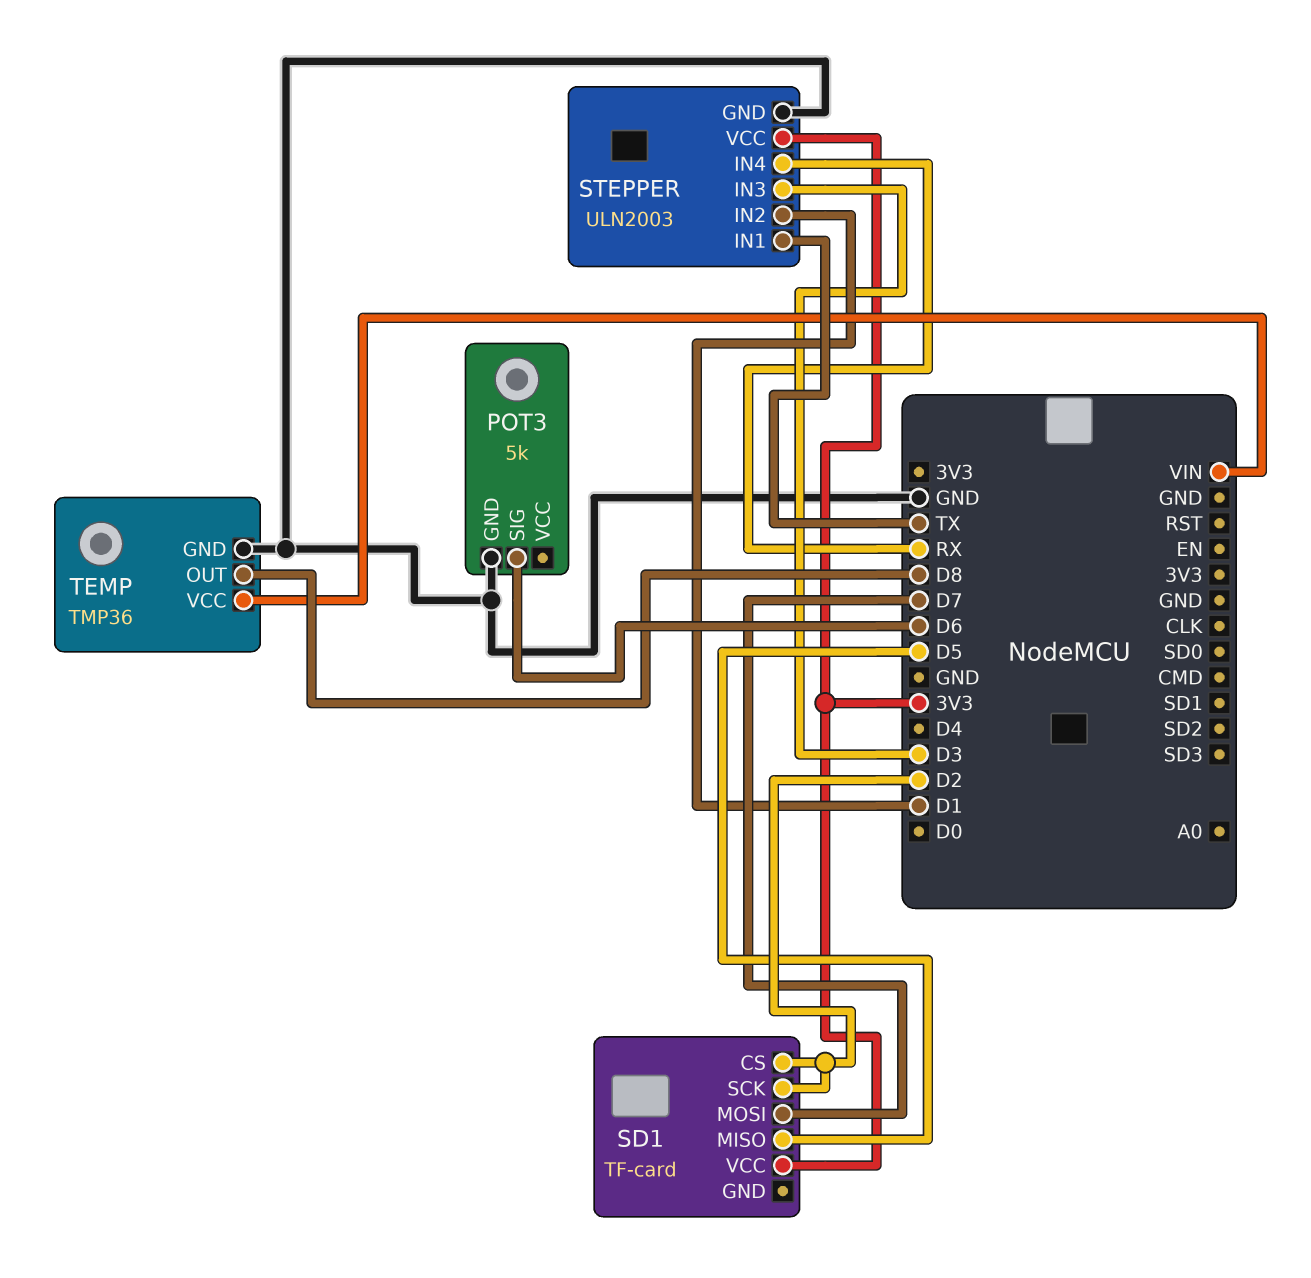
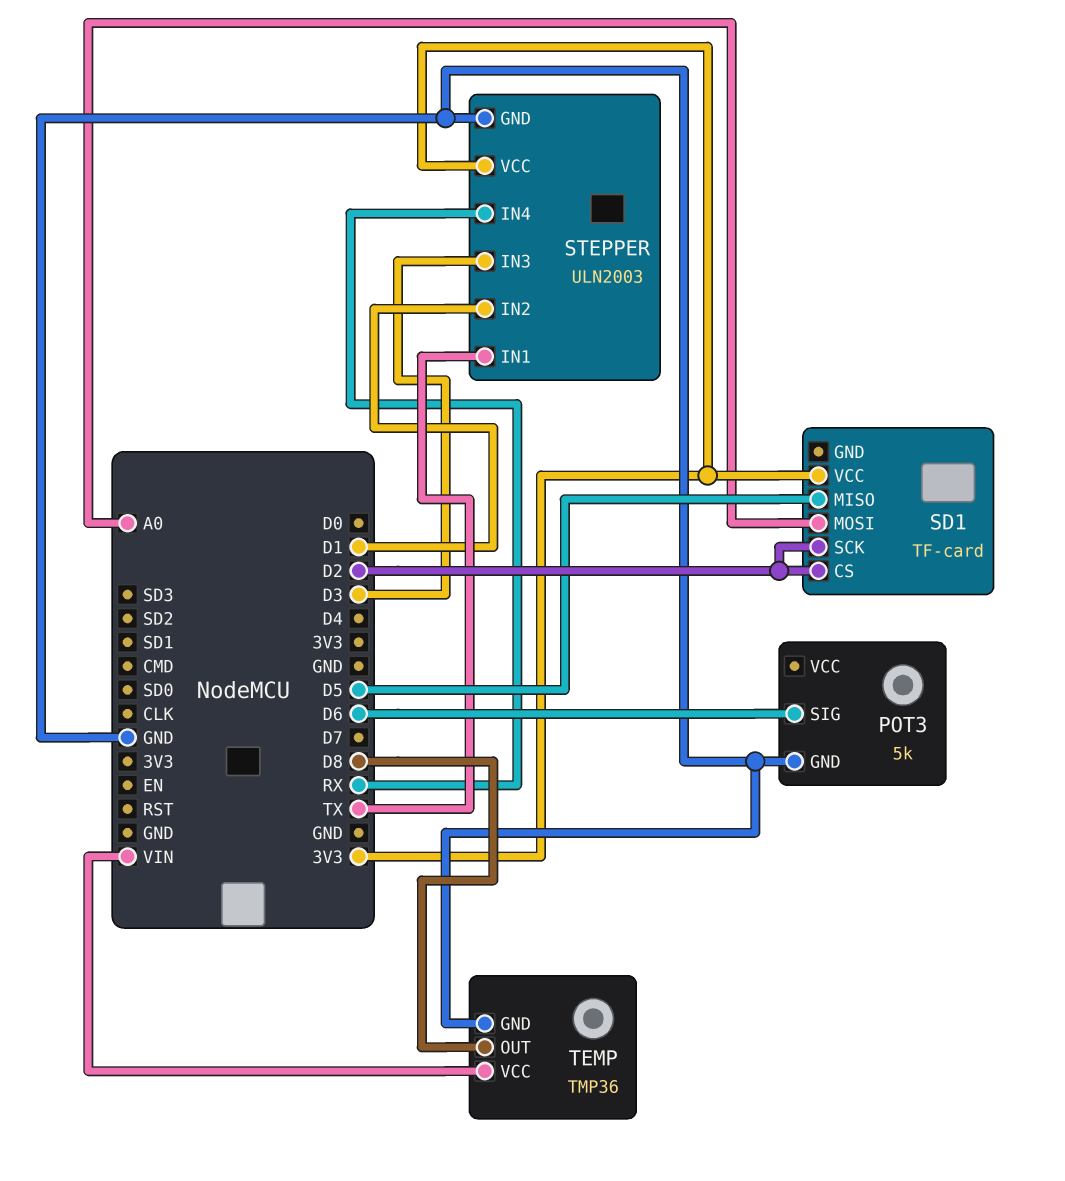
SD1 pin MOSI: D7 -> A0

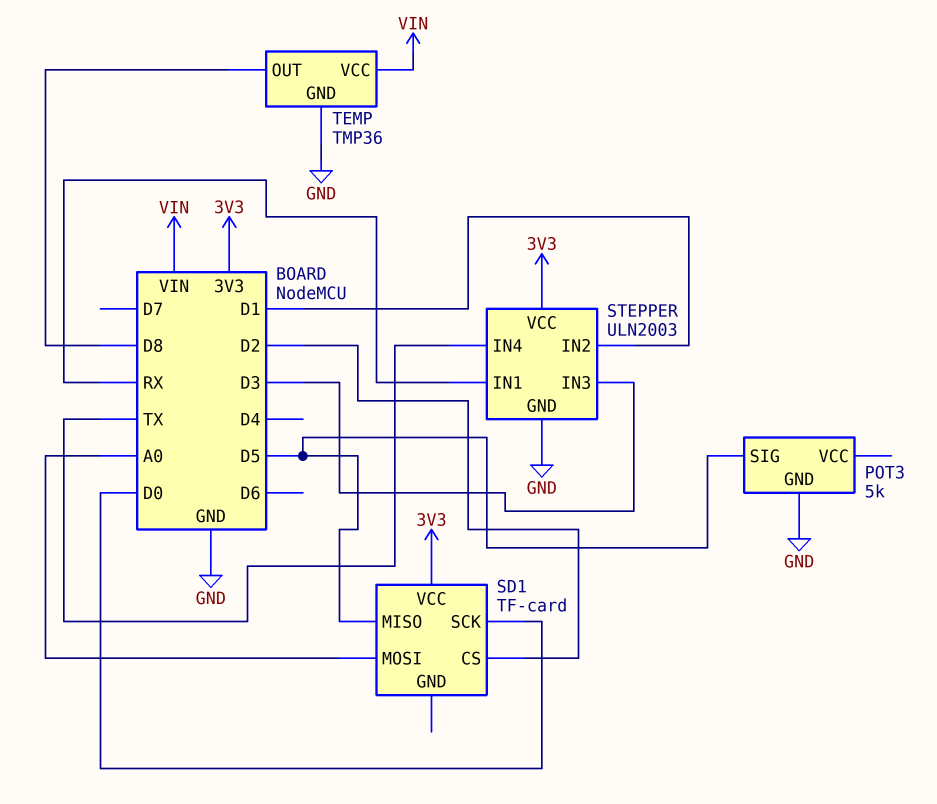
POT3 pin SIG: D6 -> D5
SD1 pin SCK: D2 -> D0
STEPPER pin IN1: TX -> RX
STEPPER pin IN4: RX -> TX

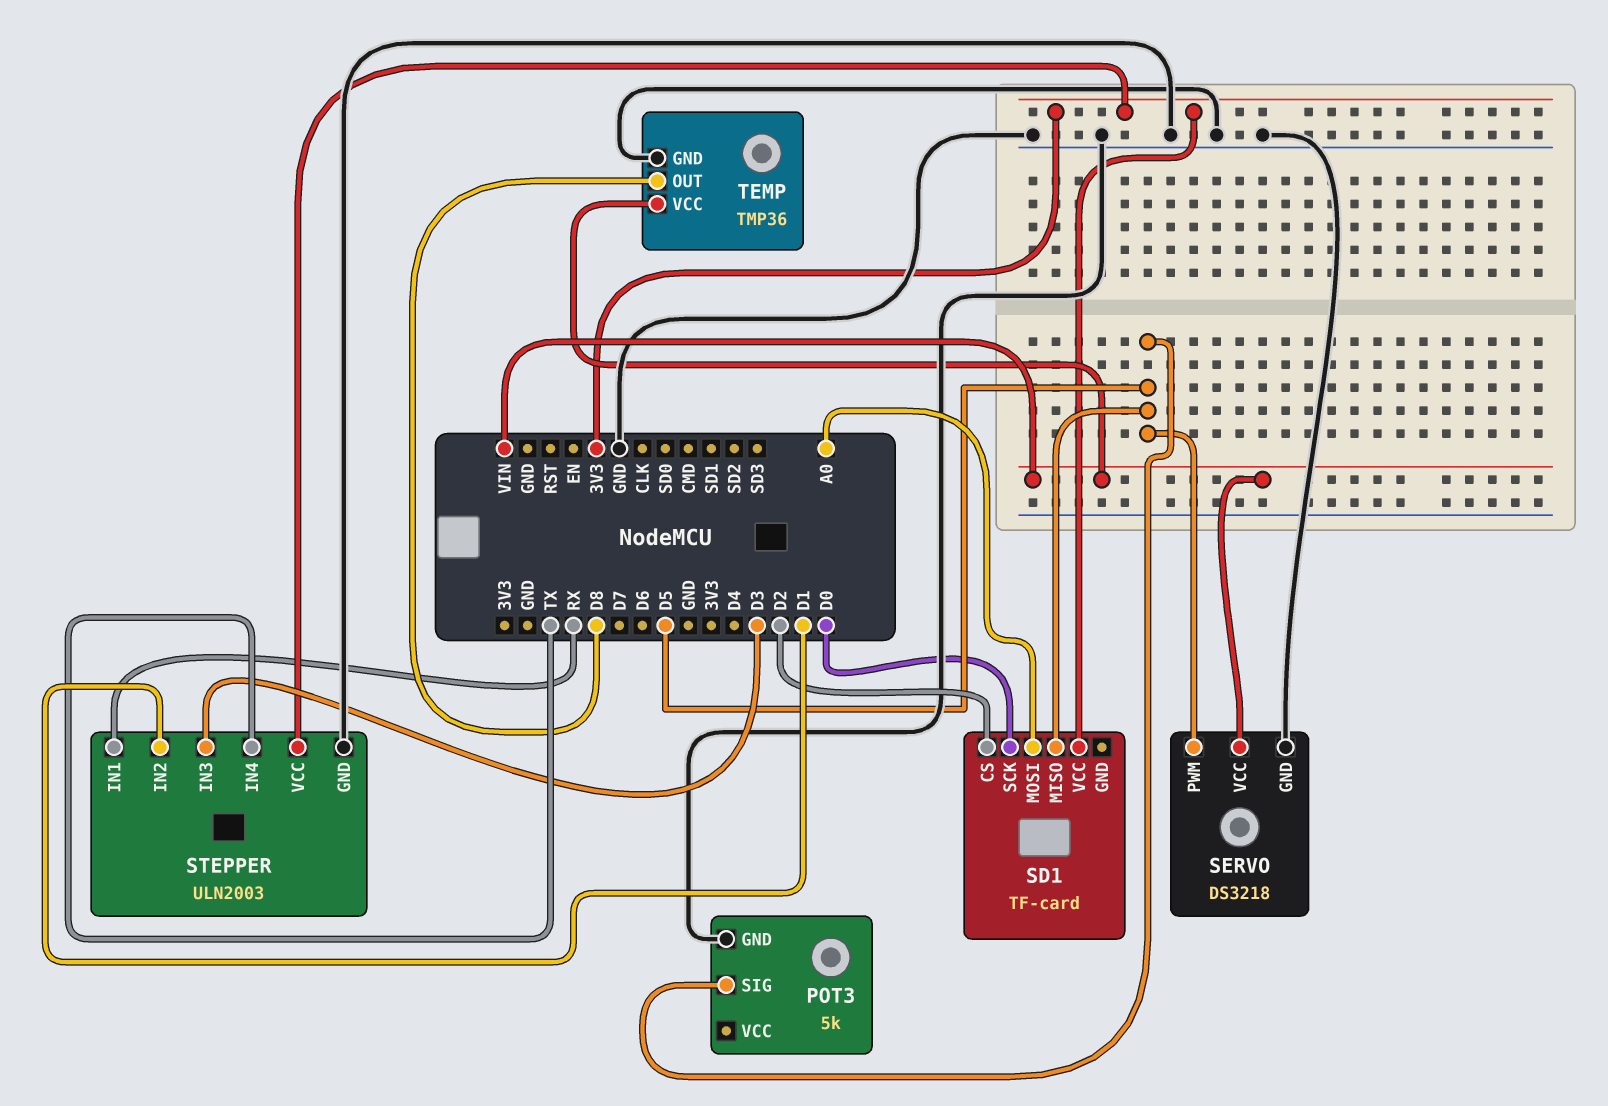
SERVO: none -> DS3218
SERVO pin GND: none -> GND
SERVO pin PWM: none -> D5
SERVO pin VCC: none -> VIN

